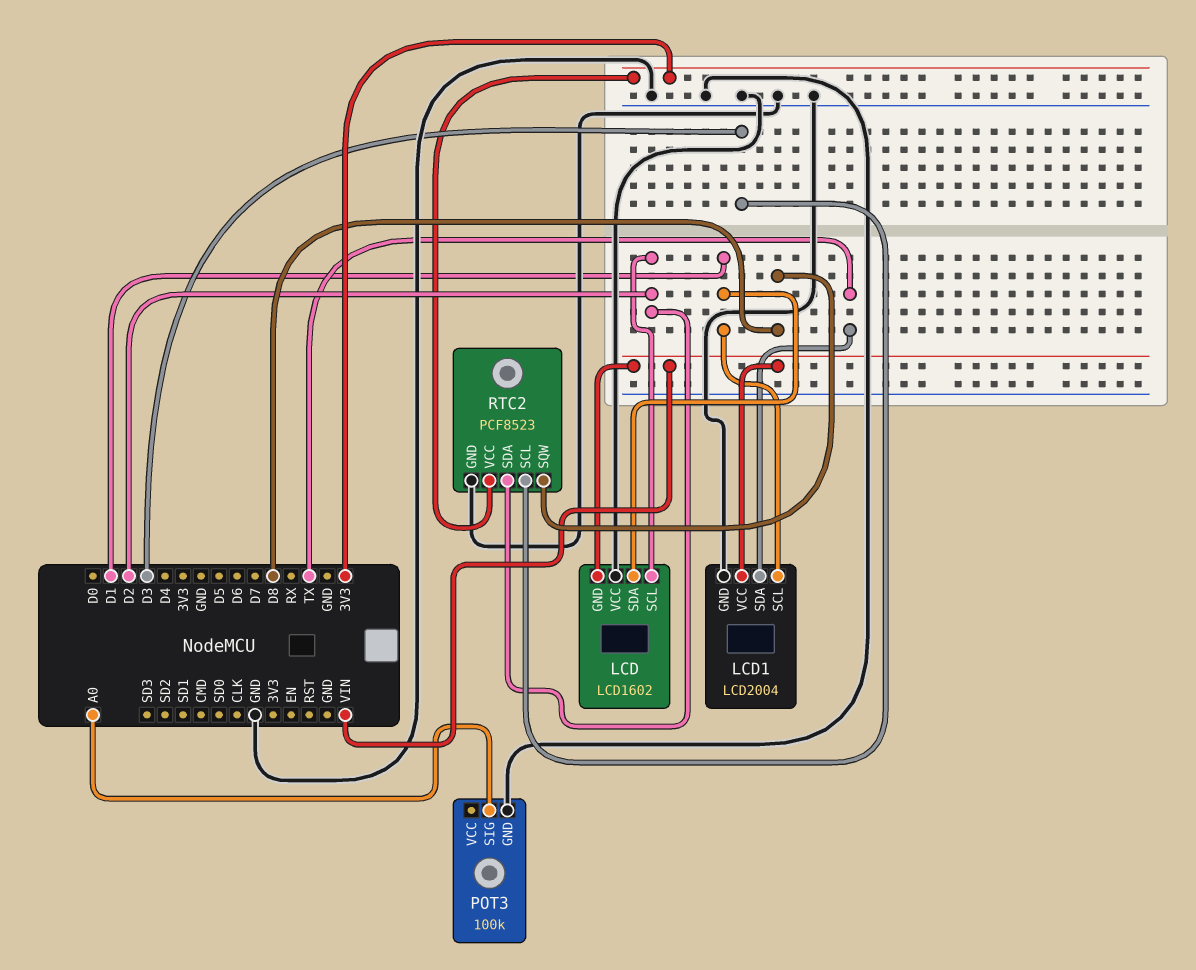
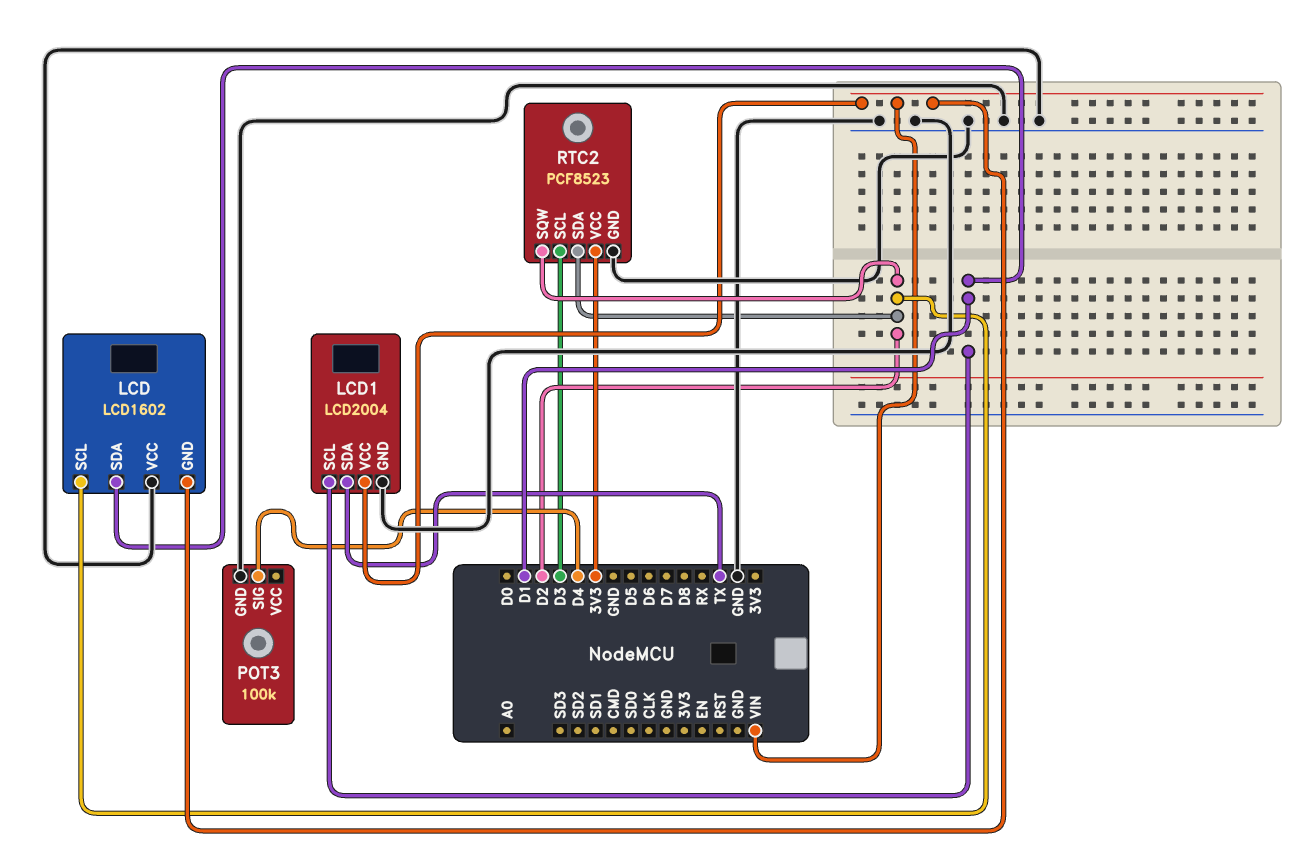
POT3 pin SIG: A0 -> D4
RTC2 pin SQW: D8 -> D2

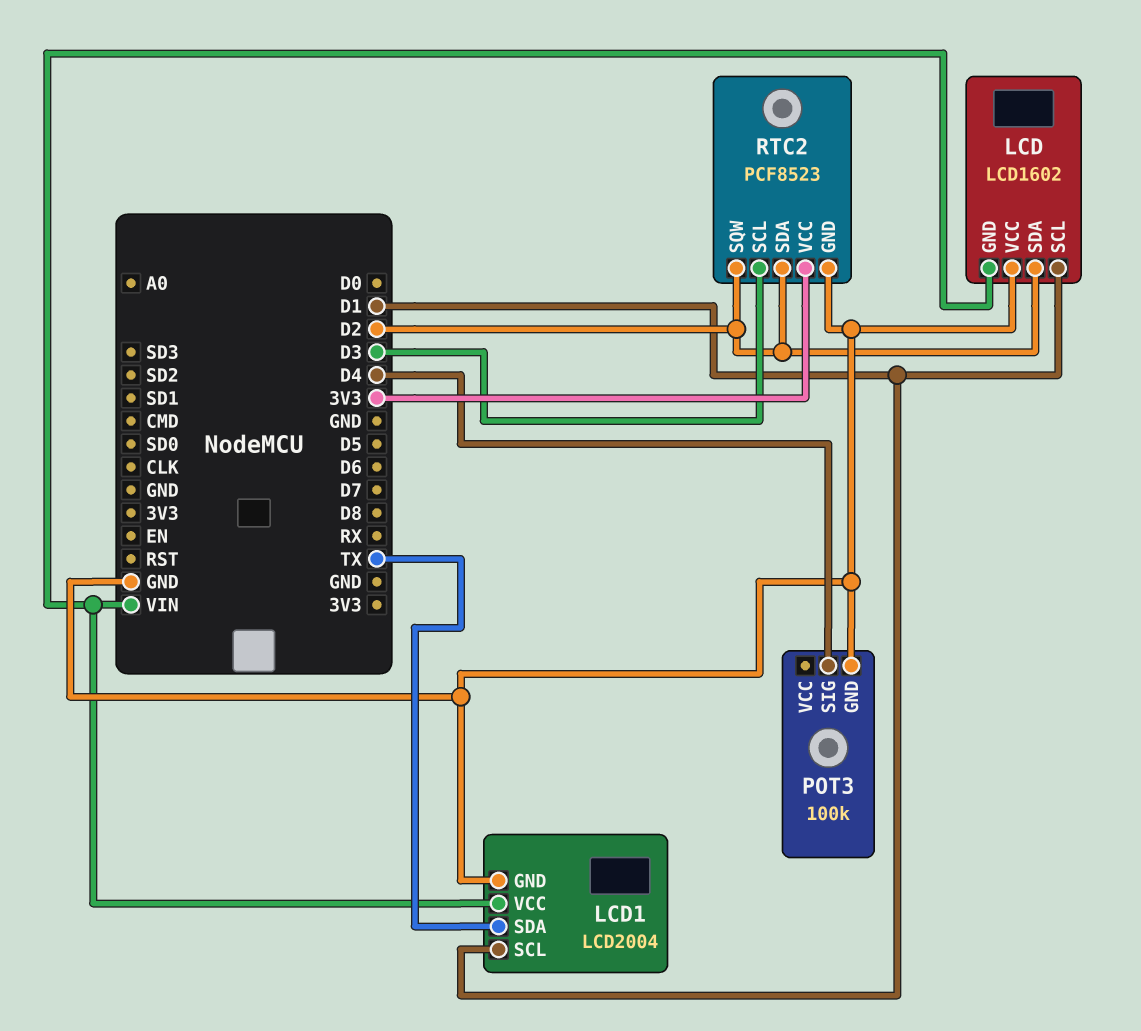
LCD pin SCL: D2 -> D1
LCD pin SDA: D1 -> D2

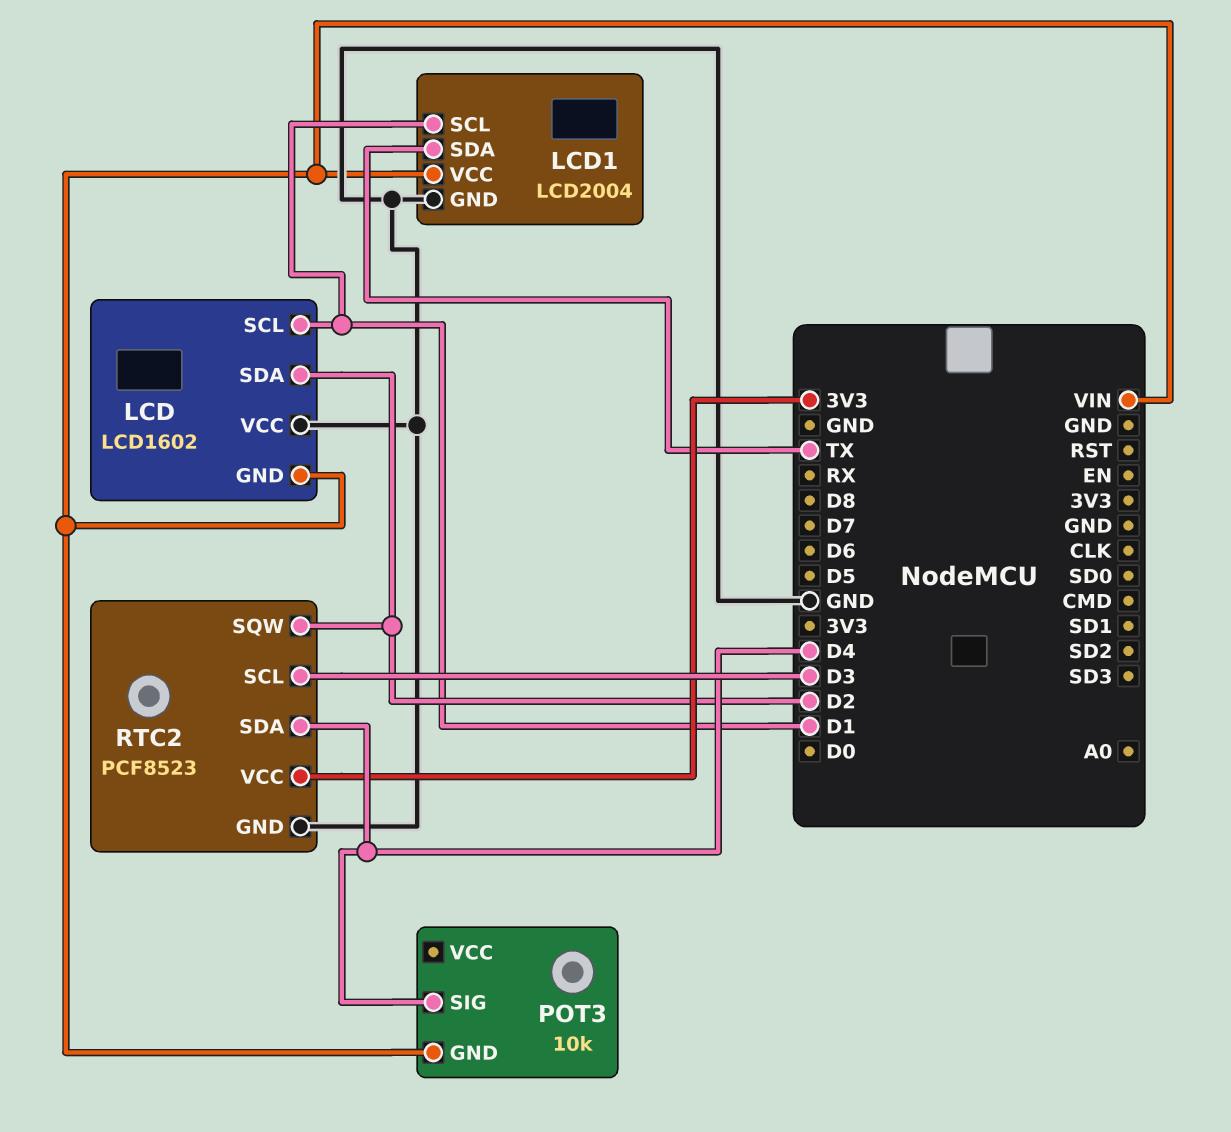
POT3: 100k -> 10k
POT3 pin GND: GND -> VIN
RTC2 pin SDA: D2 -> D4

